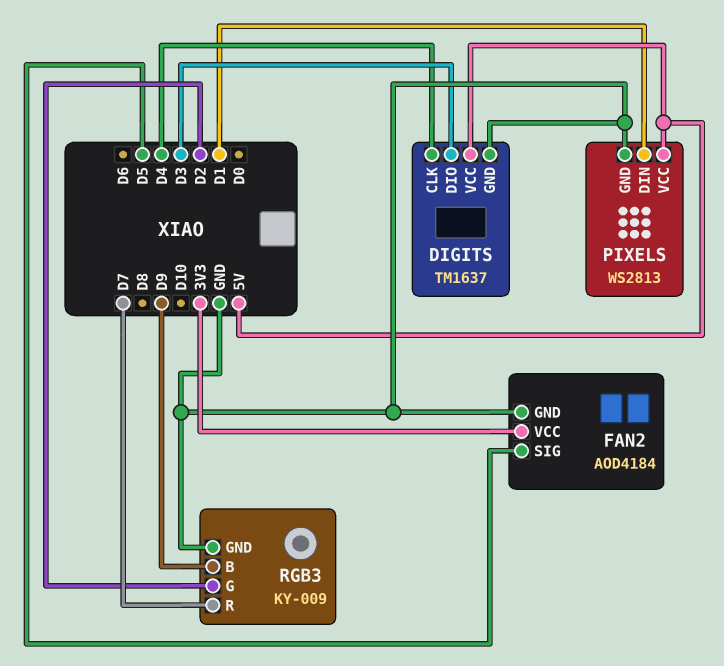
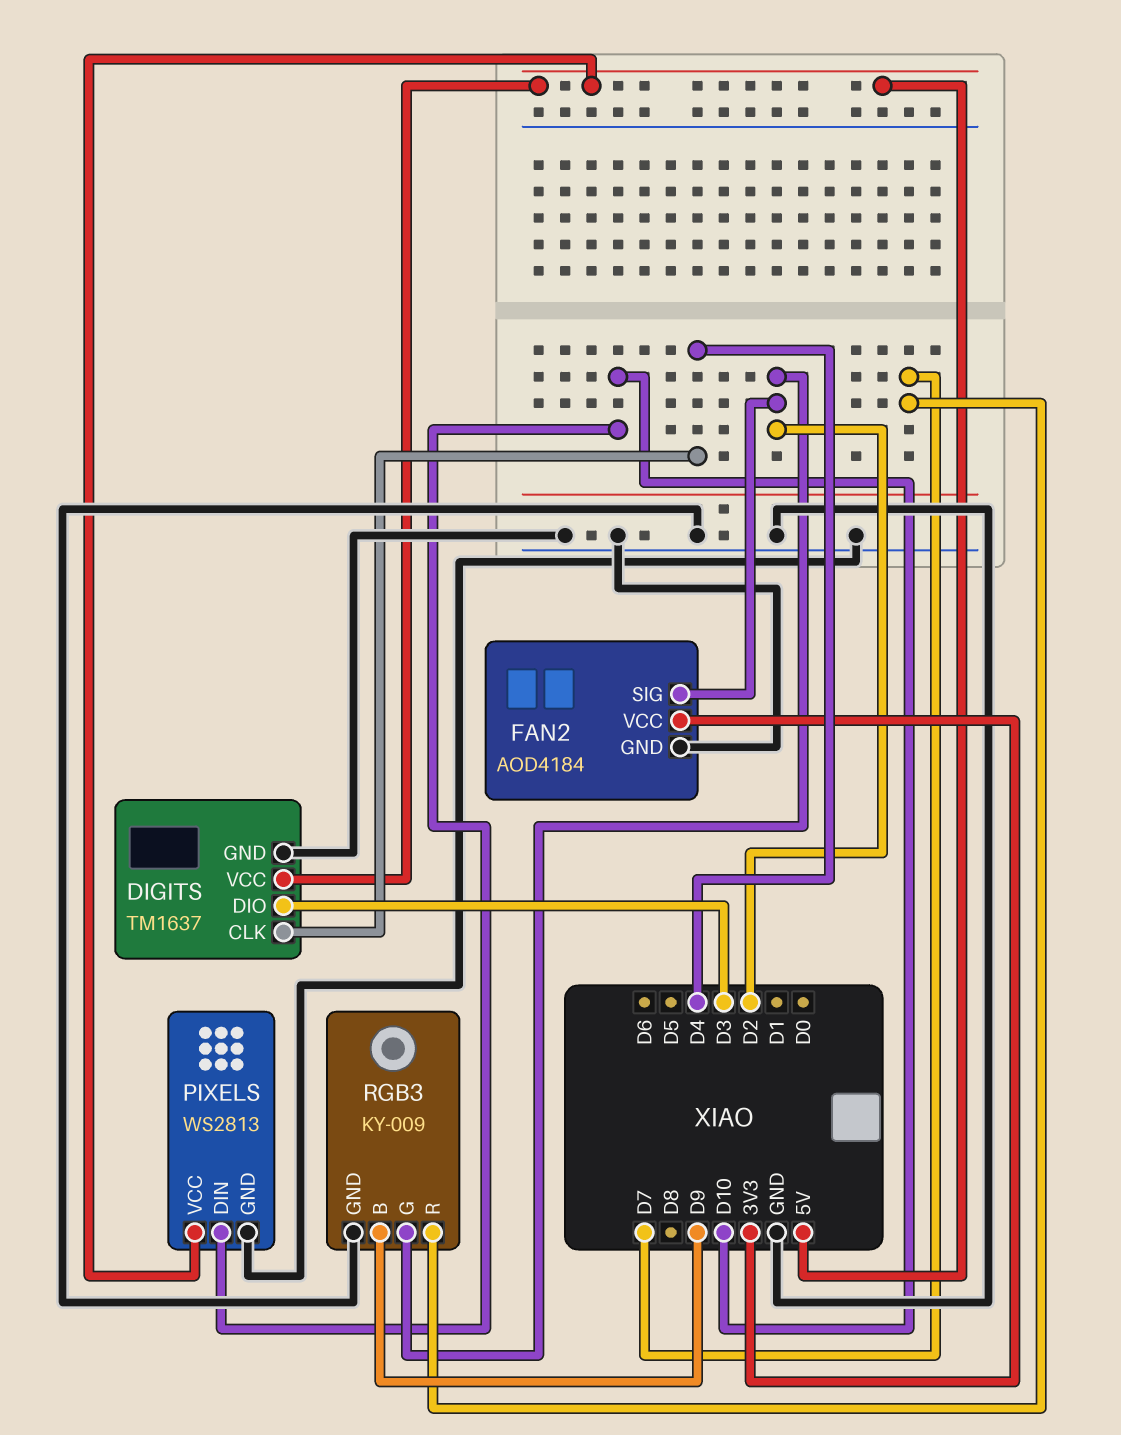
FAN2 pin SIG: D5 -> D2
PIXELS pin DIN: D1 -> D10

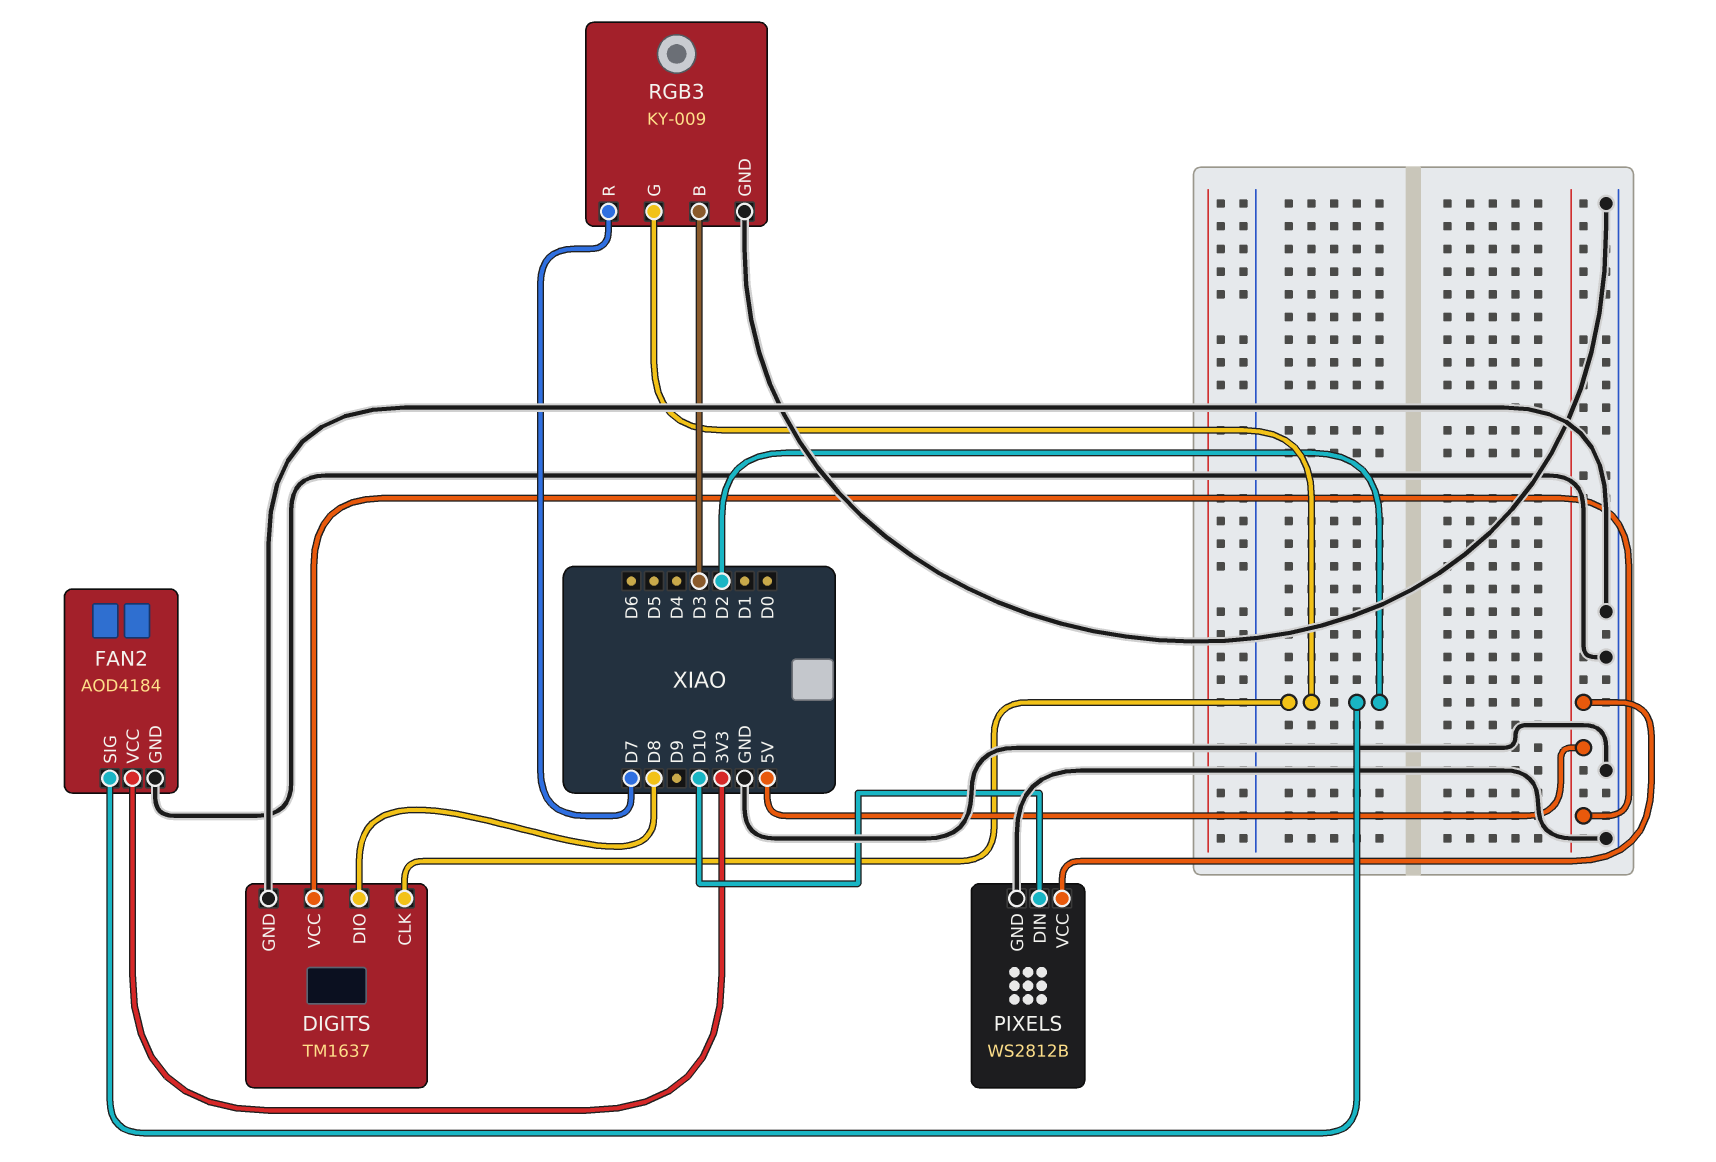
DIGITS pin CLK: D4 -> D2
DIGITS pin DIO: D3 -> D8
PIXELS: WS2813 -> WS2812B
RGB3 pin B: D9 -> D3

